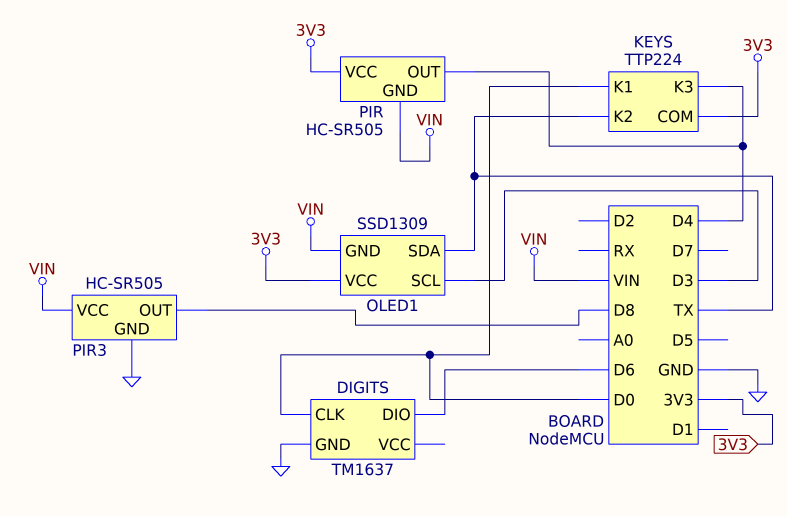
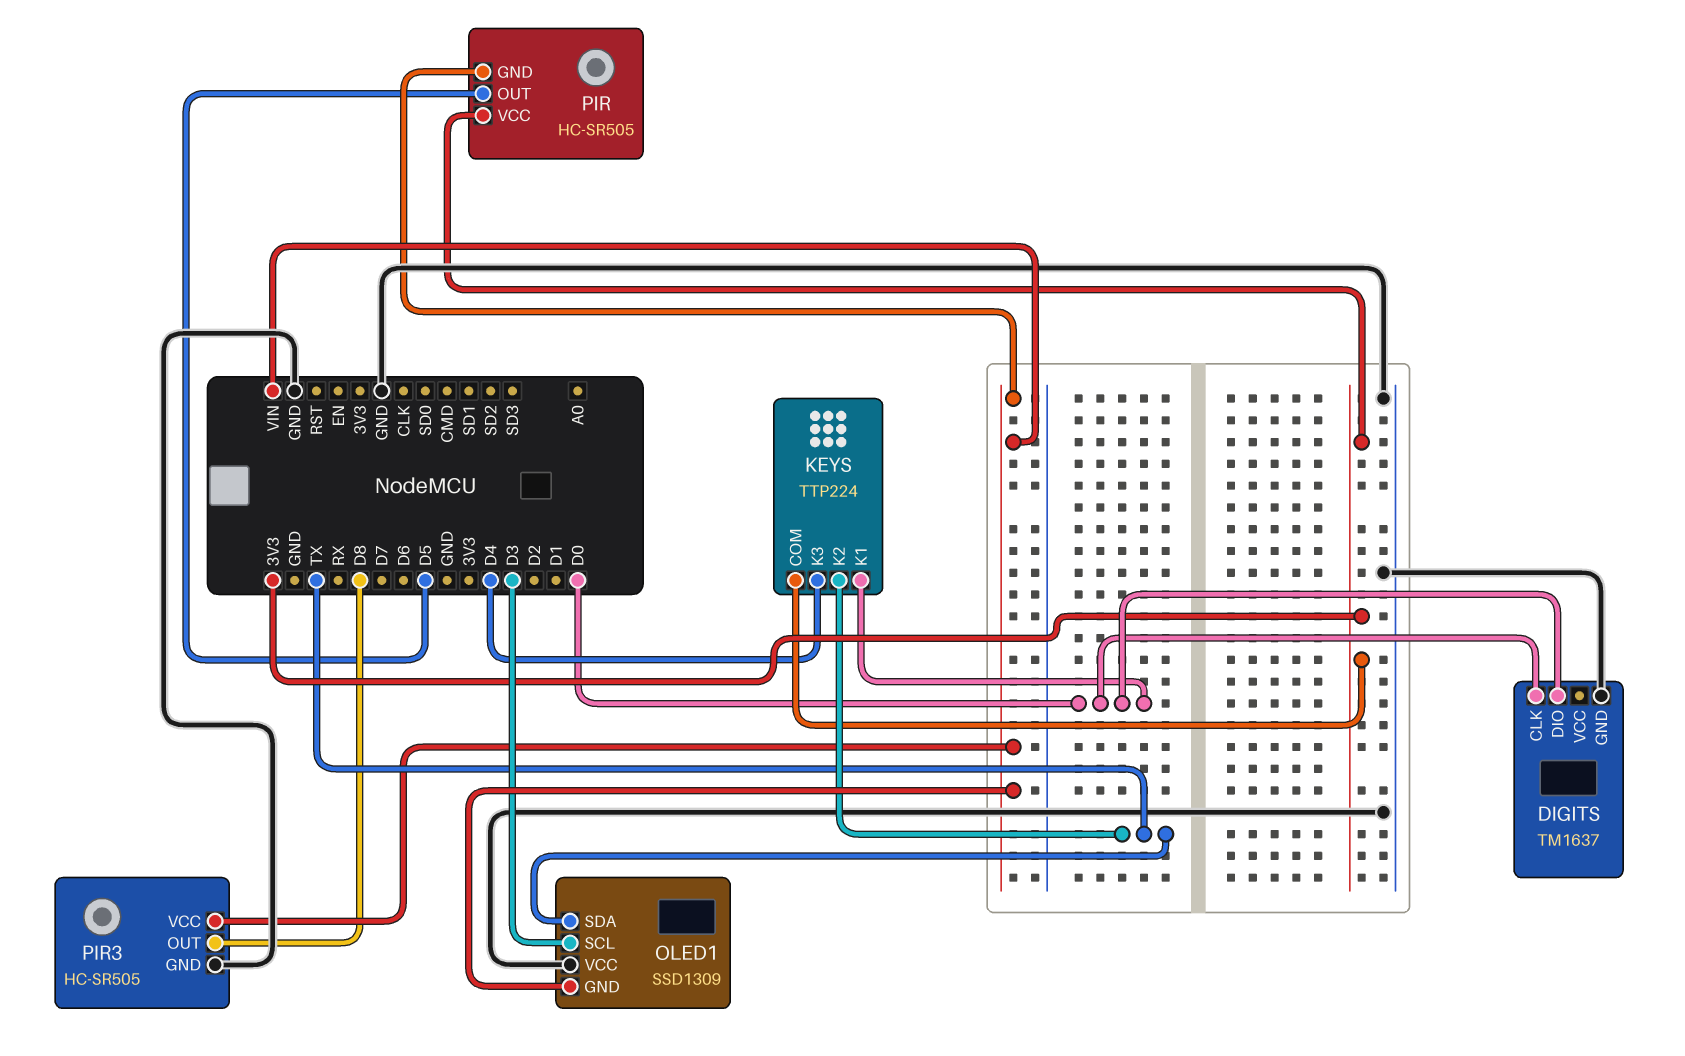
DIGITS pin DIO: D6 -> D0
OLED1 pin VCC: 3V3 -> GND
PIR pin OUT: D4 -> D5

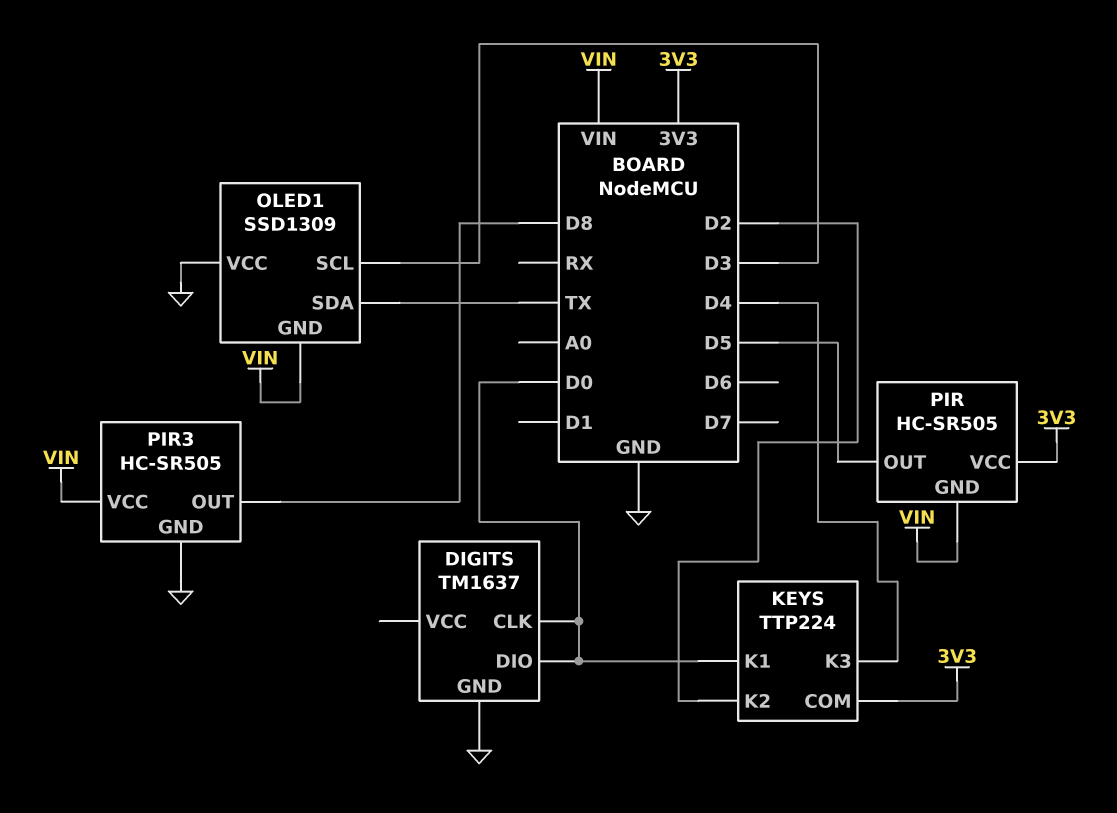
KEYS pin K2: TX -> D2

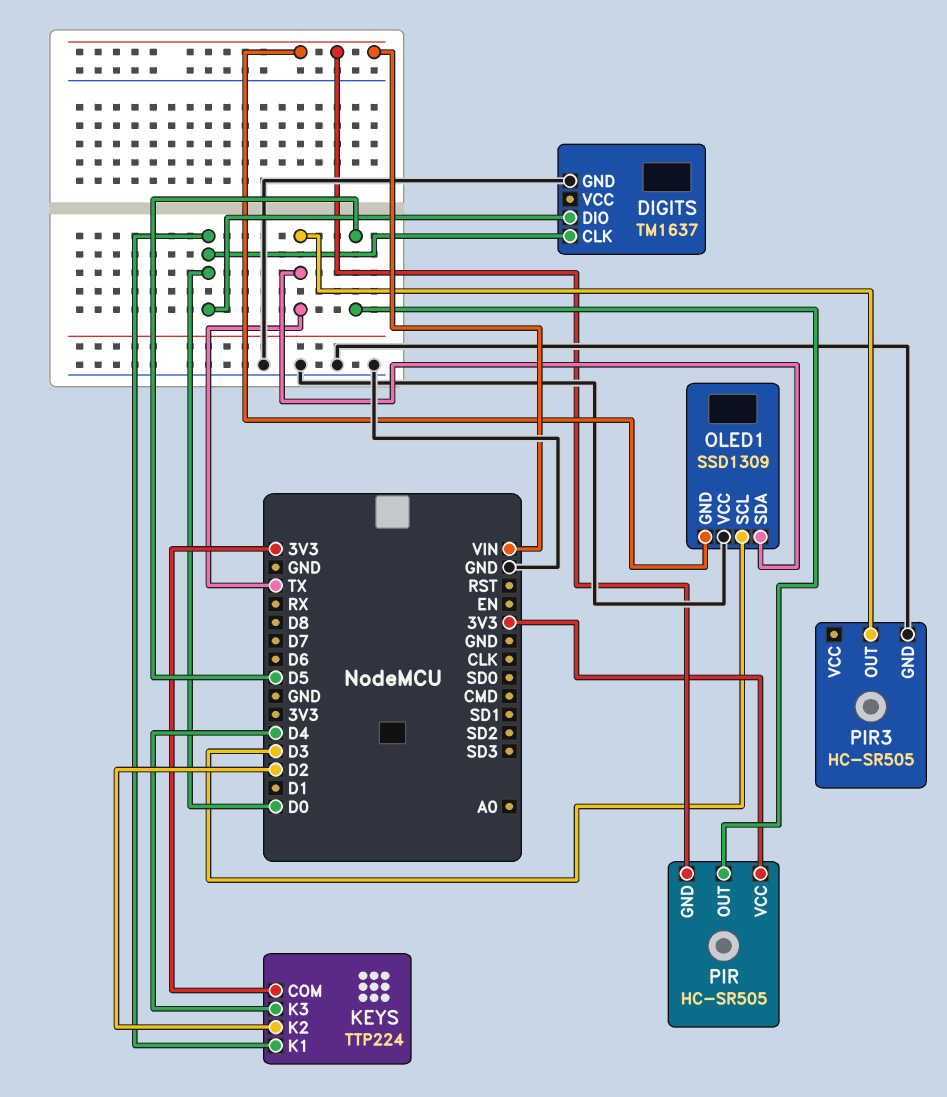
PIR3 pin OUT: D8 -> TX
PIR3 pin VCC: VIN -> none

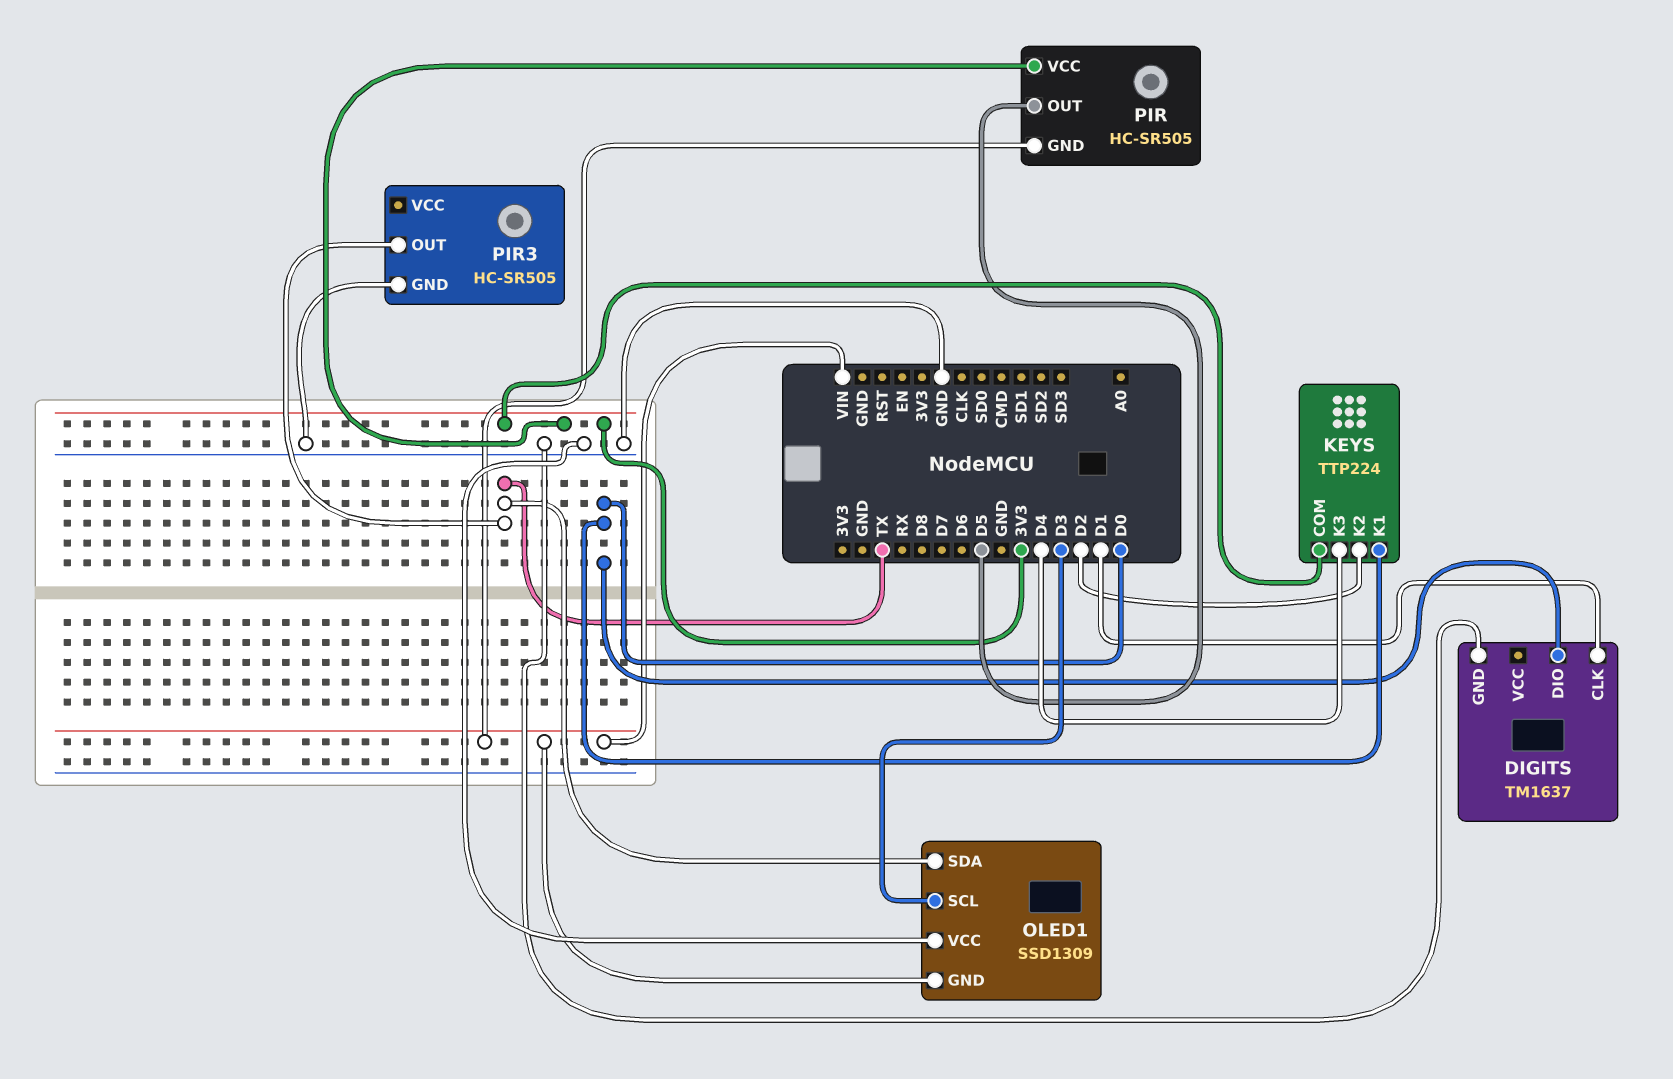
DIGITS pin CLK: D0 -> D1

